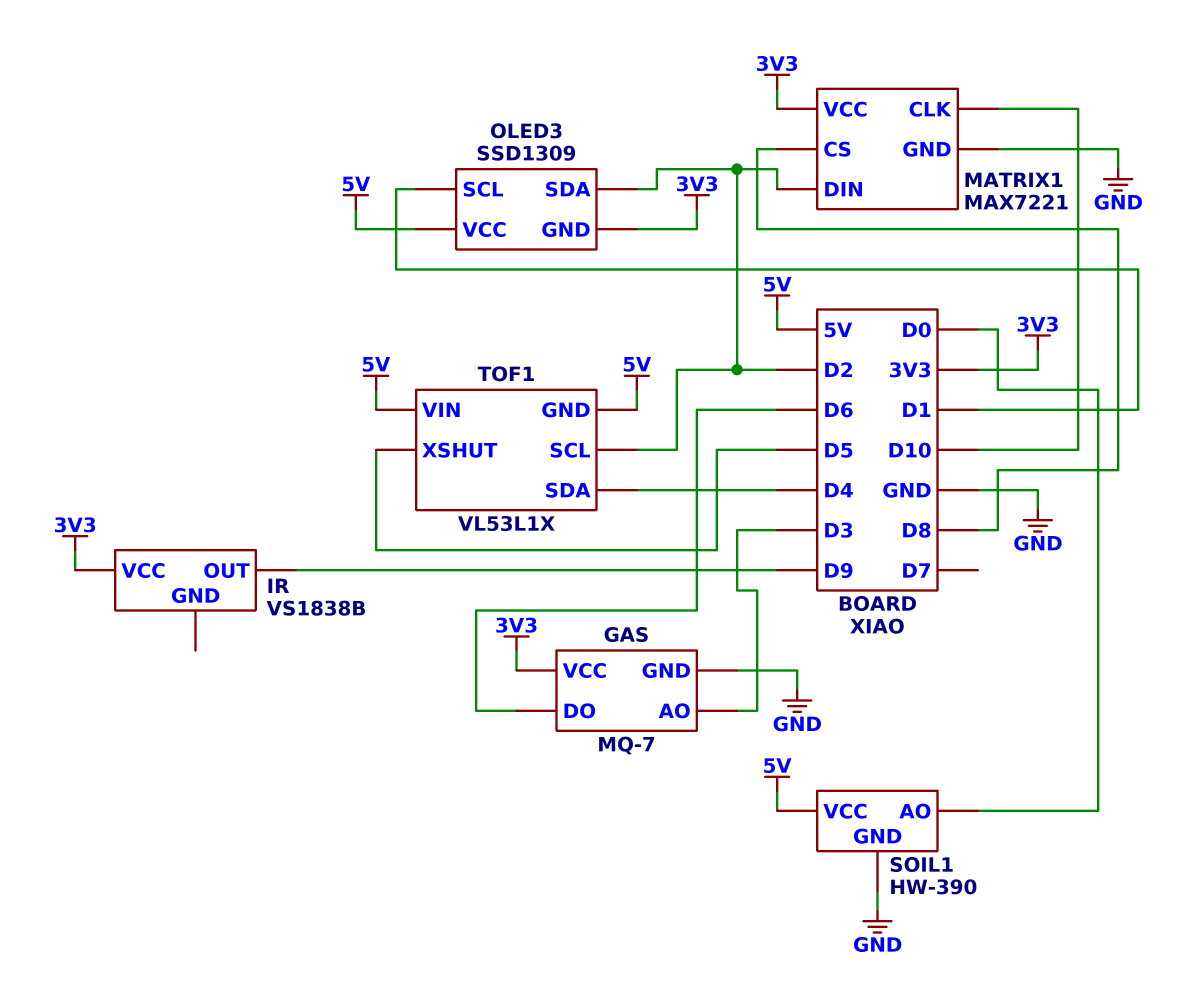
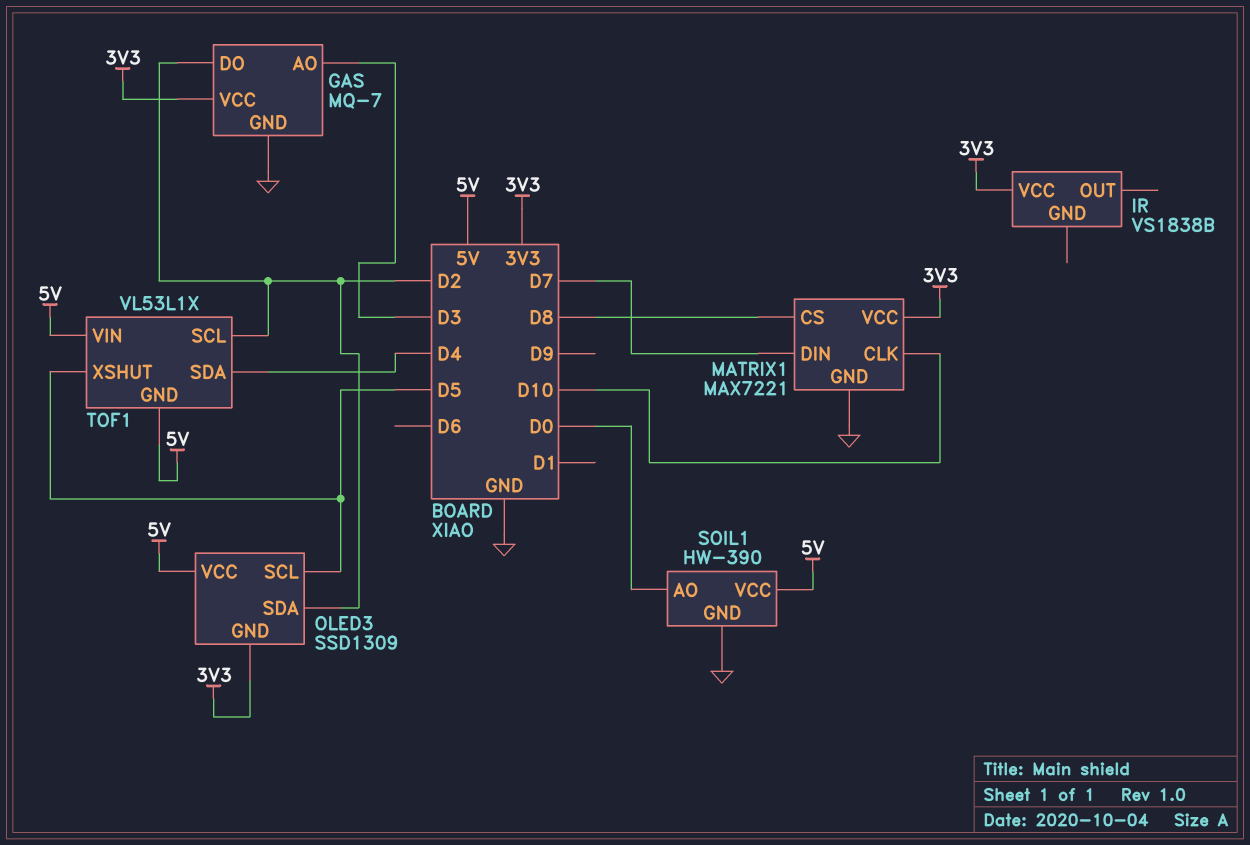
GAS pin DO: D6 -> D2
IR pin OUT: D9 -> none
MATRIX1 pin DIN: D2 -> D7
OLED3 pin SCL: D1 -> D5

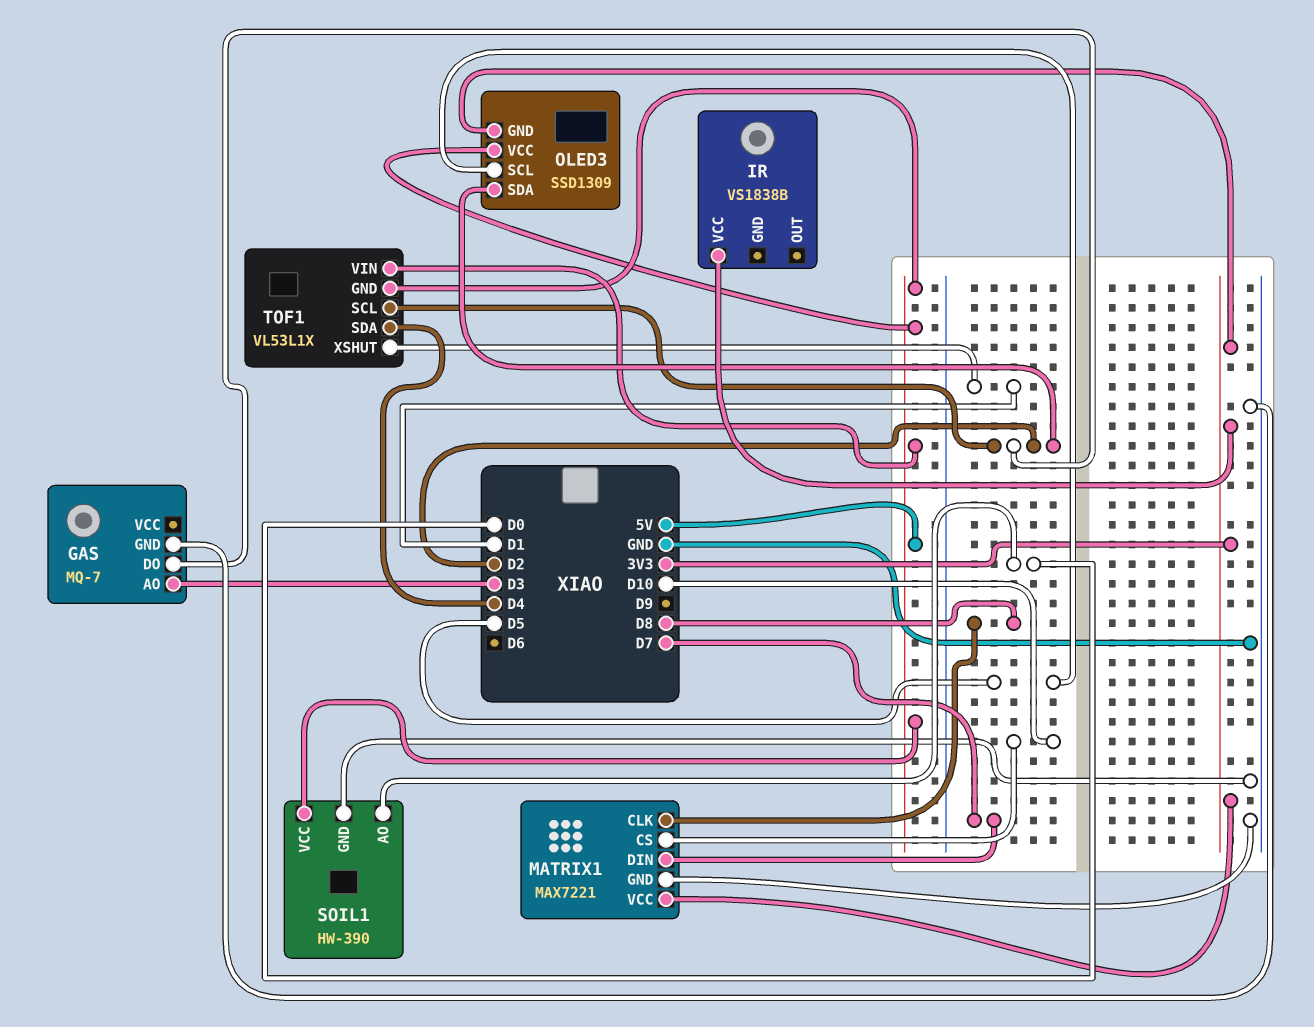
GAS pin VCC: 3V3 -> none
MATRIX1 pin CLK: D10 -> D8
MATRIX1 pin CS: D8 -> D10
TOF1 pin XSHUT: D5 -> D1

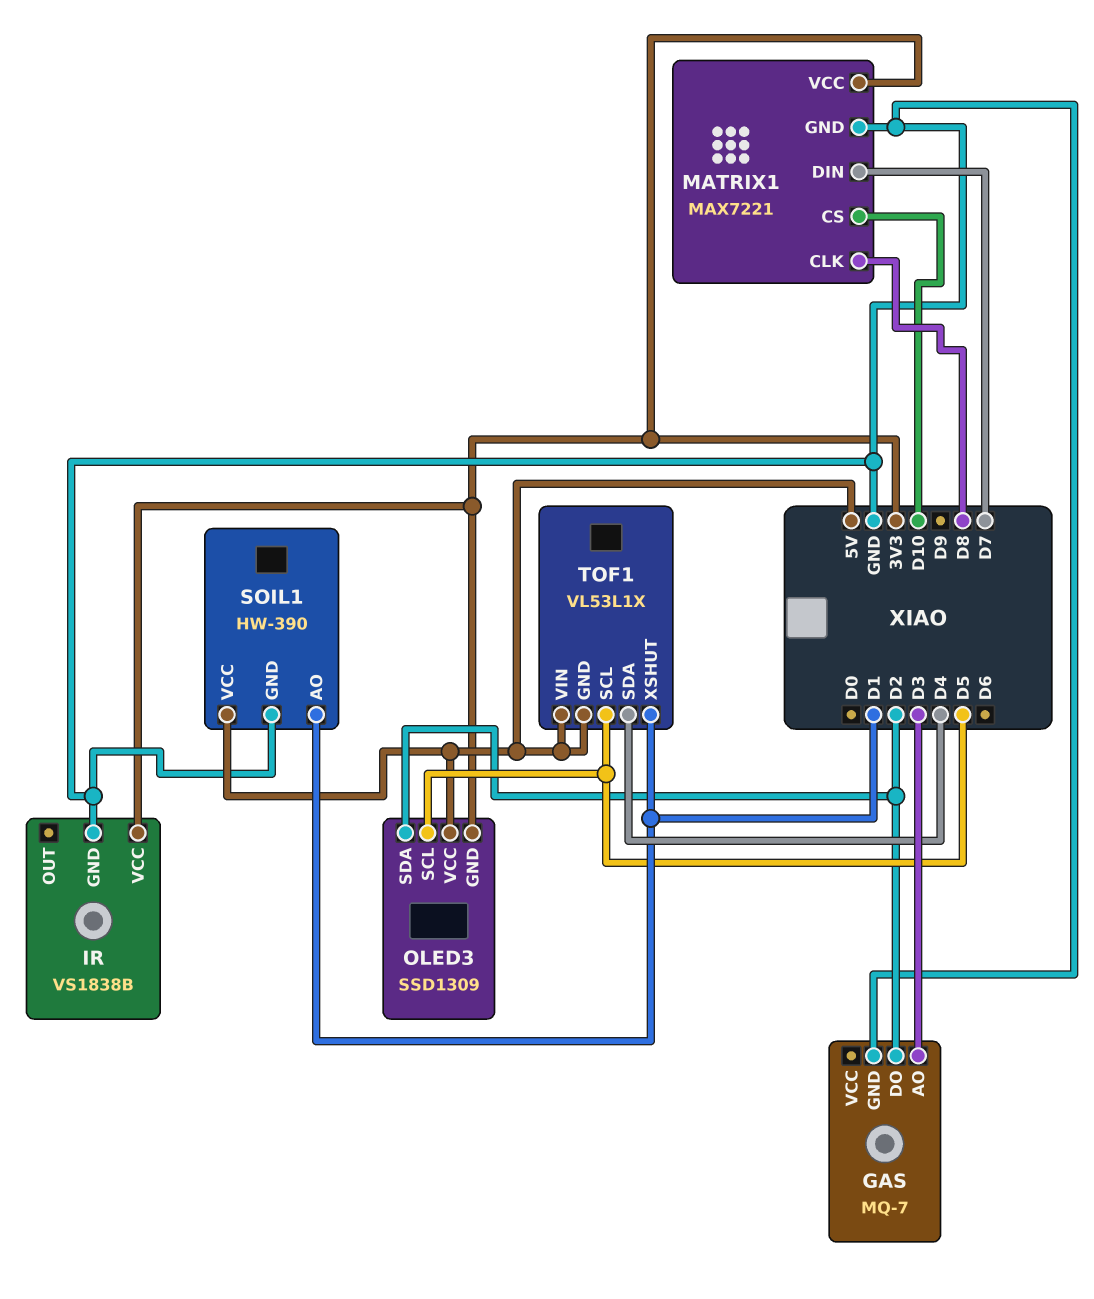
IR pin GND: none -> GND
SOIL1 pin AO: D0 -> D1
TOF1 pin SCL: D2 -> D5

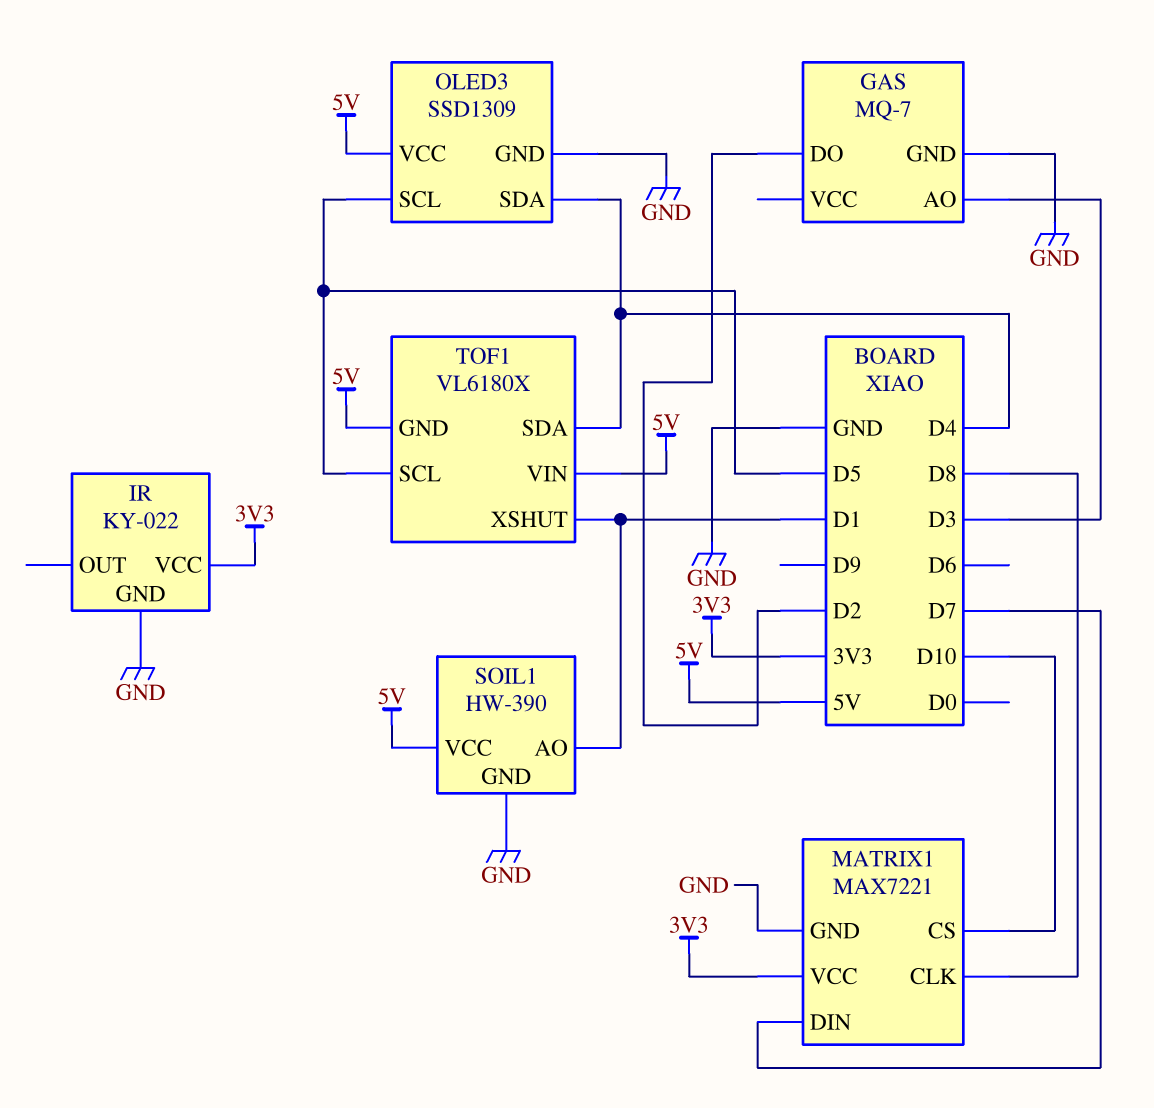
IR: VS1838B -> KY-022
OLED3 pin GND: 3V3 -> GND
OLED3 pin SDA: D2 -> D4
TOF1: VL53L1X -> VL6180X

